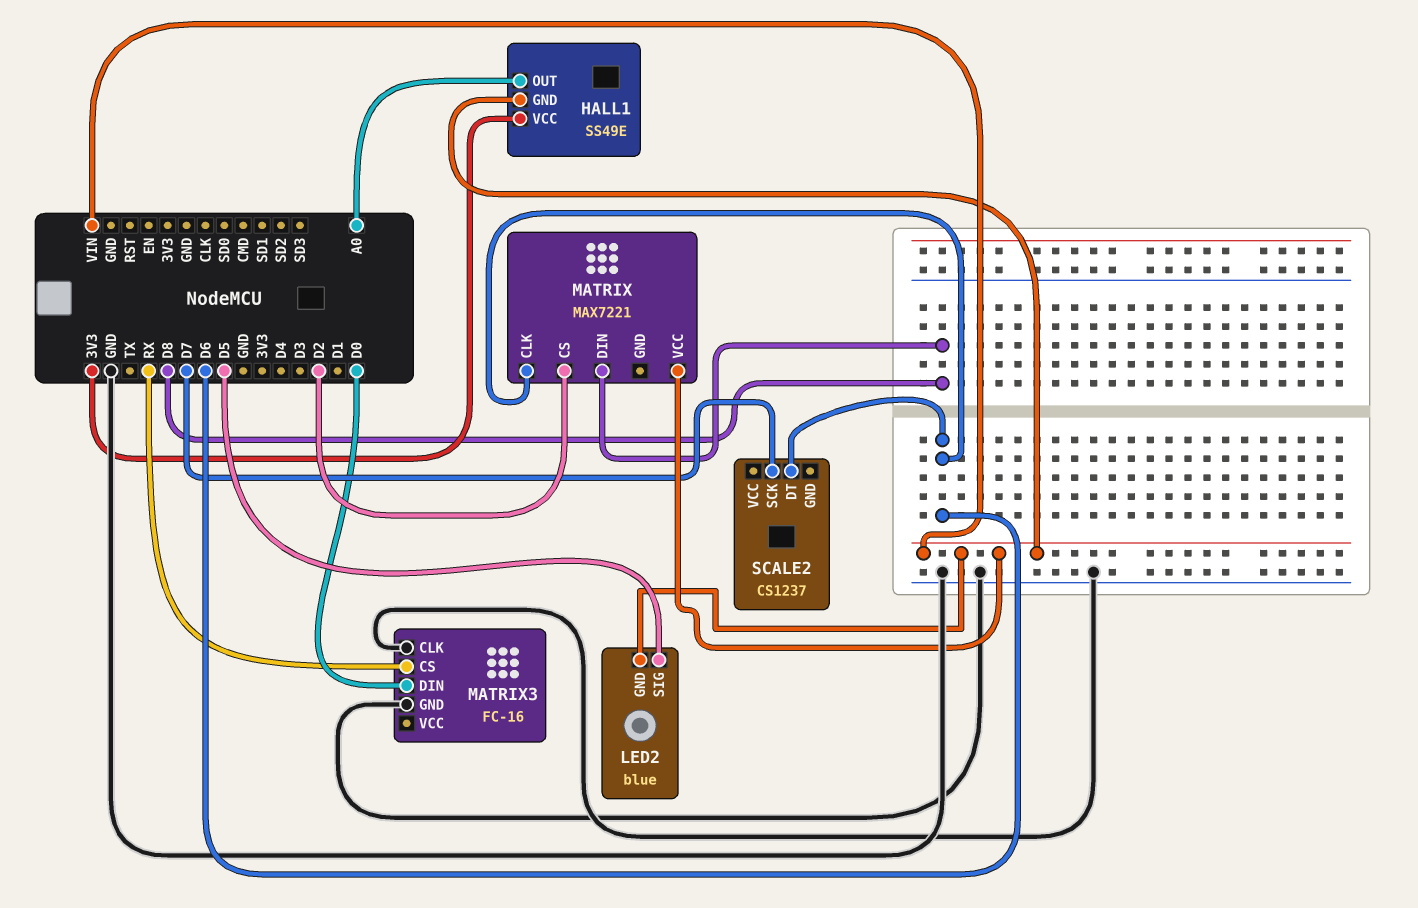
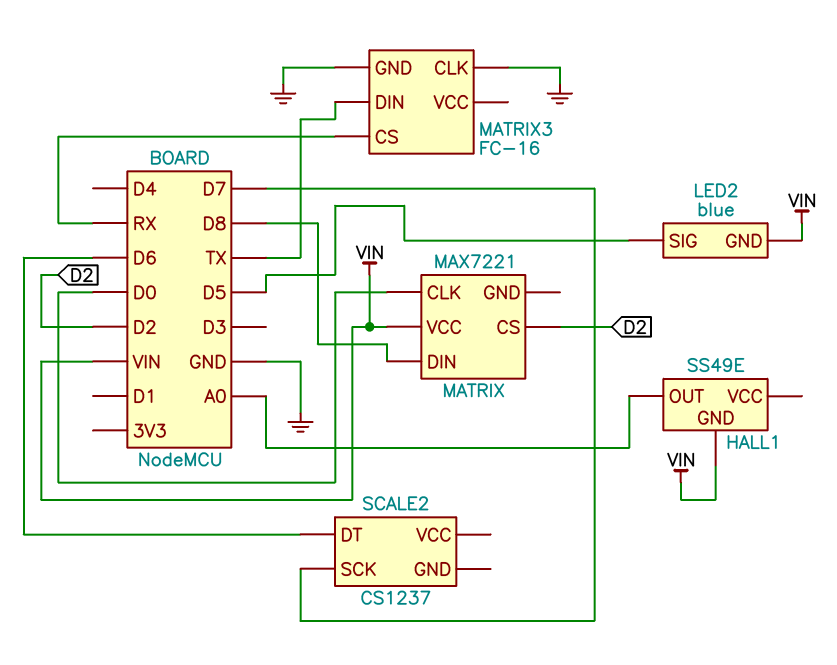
HALL1 pin VCC: 3V3 -> none
MATRIX pin CLK: D6 -> D0
MATRIX3 pin DIN: D0 -> TX

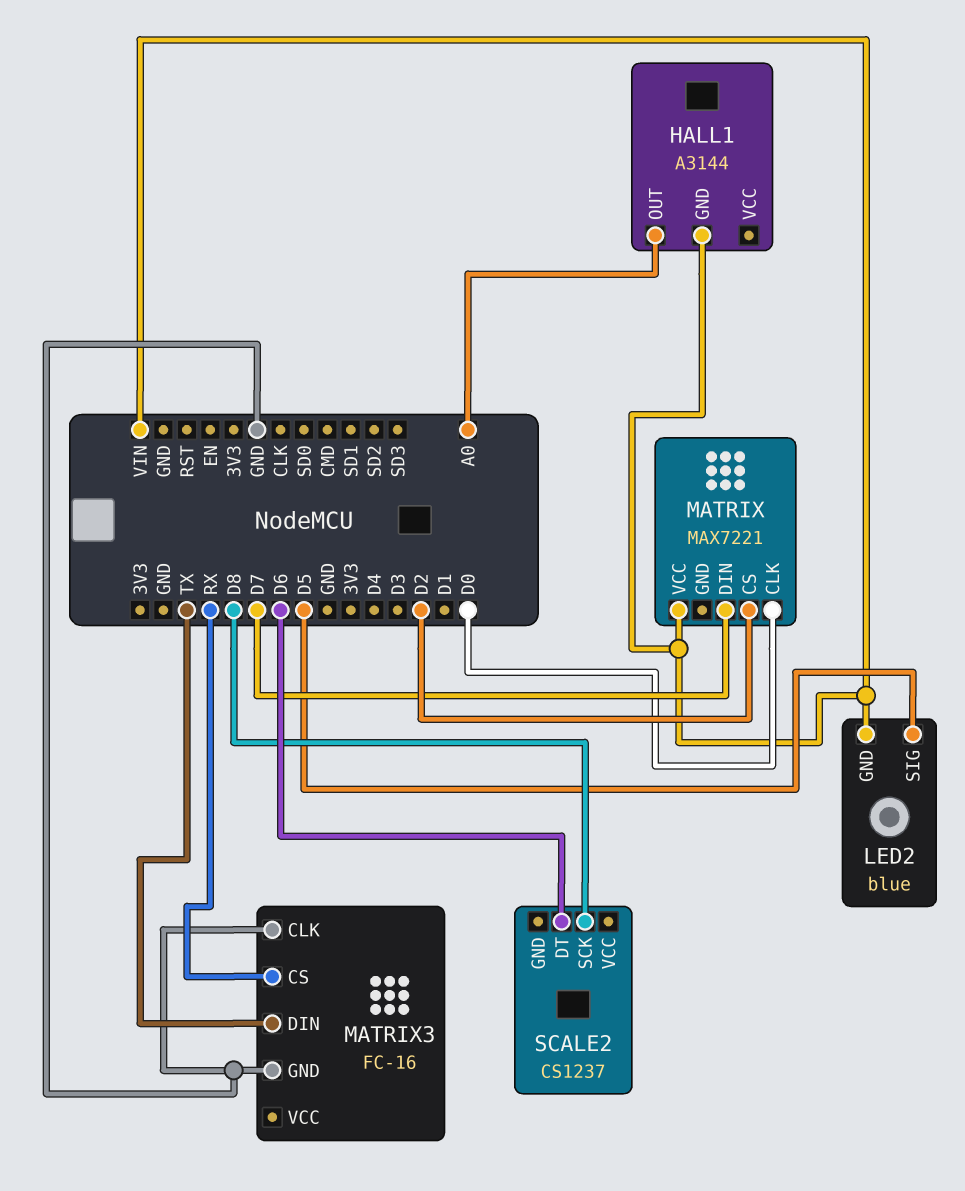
HALL1: SS49E -> A3144
MATRIX pin DIN: D8 -> D7
SCALE2 pin SCK: D7 -> D8

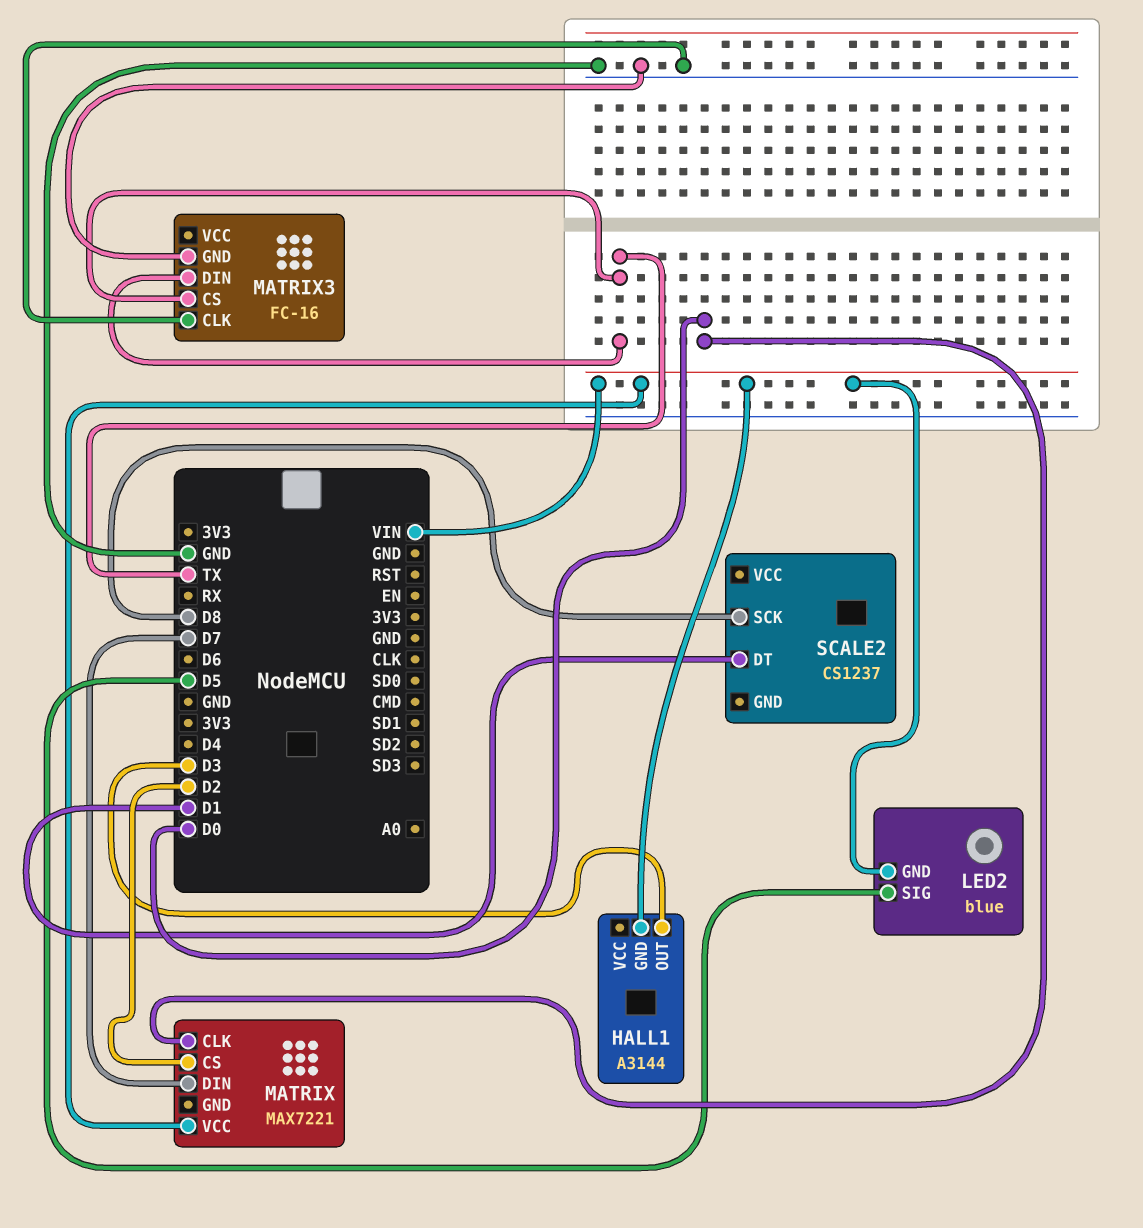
HALL1 pin OUT: A0 -> D3
MATRIX3 pin CS: RX -> TX
SCALE2 pin DT: D6 -> D1

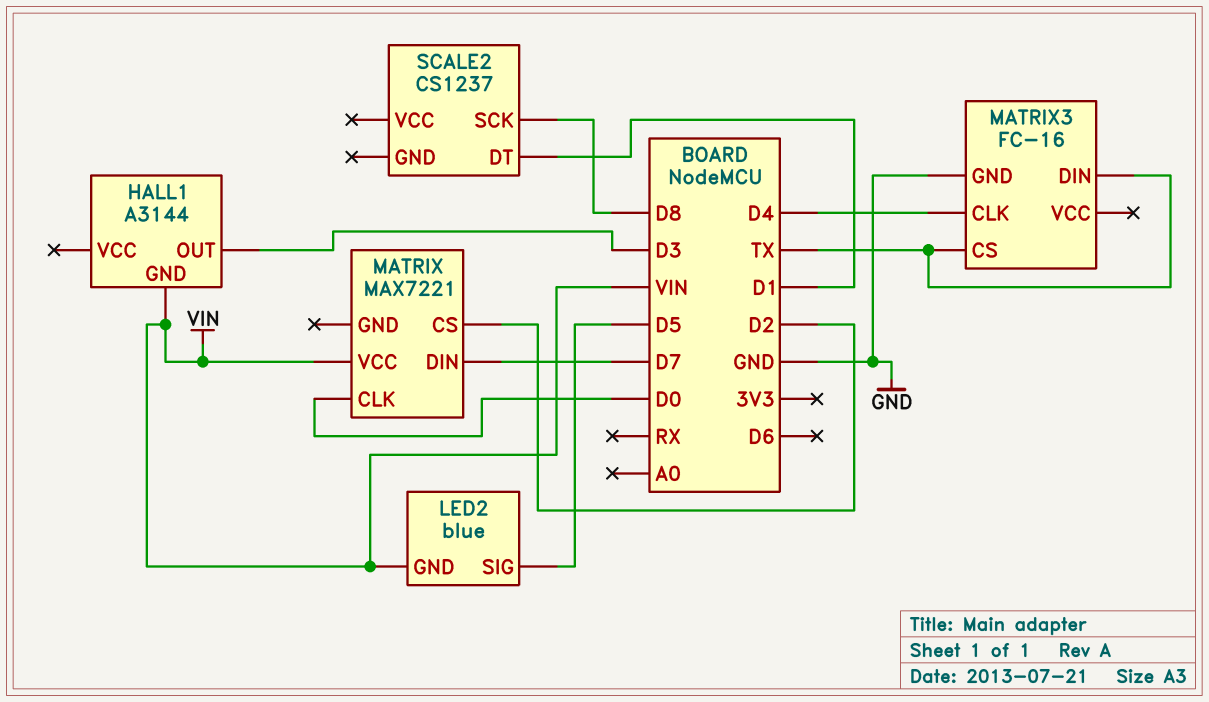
MATRIX3 pin CLK: GND -> D4

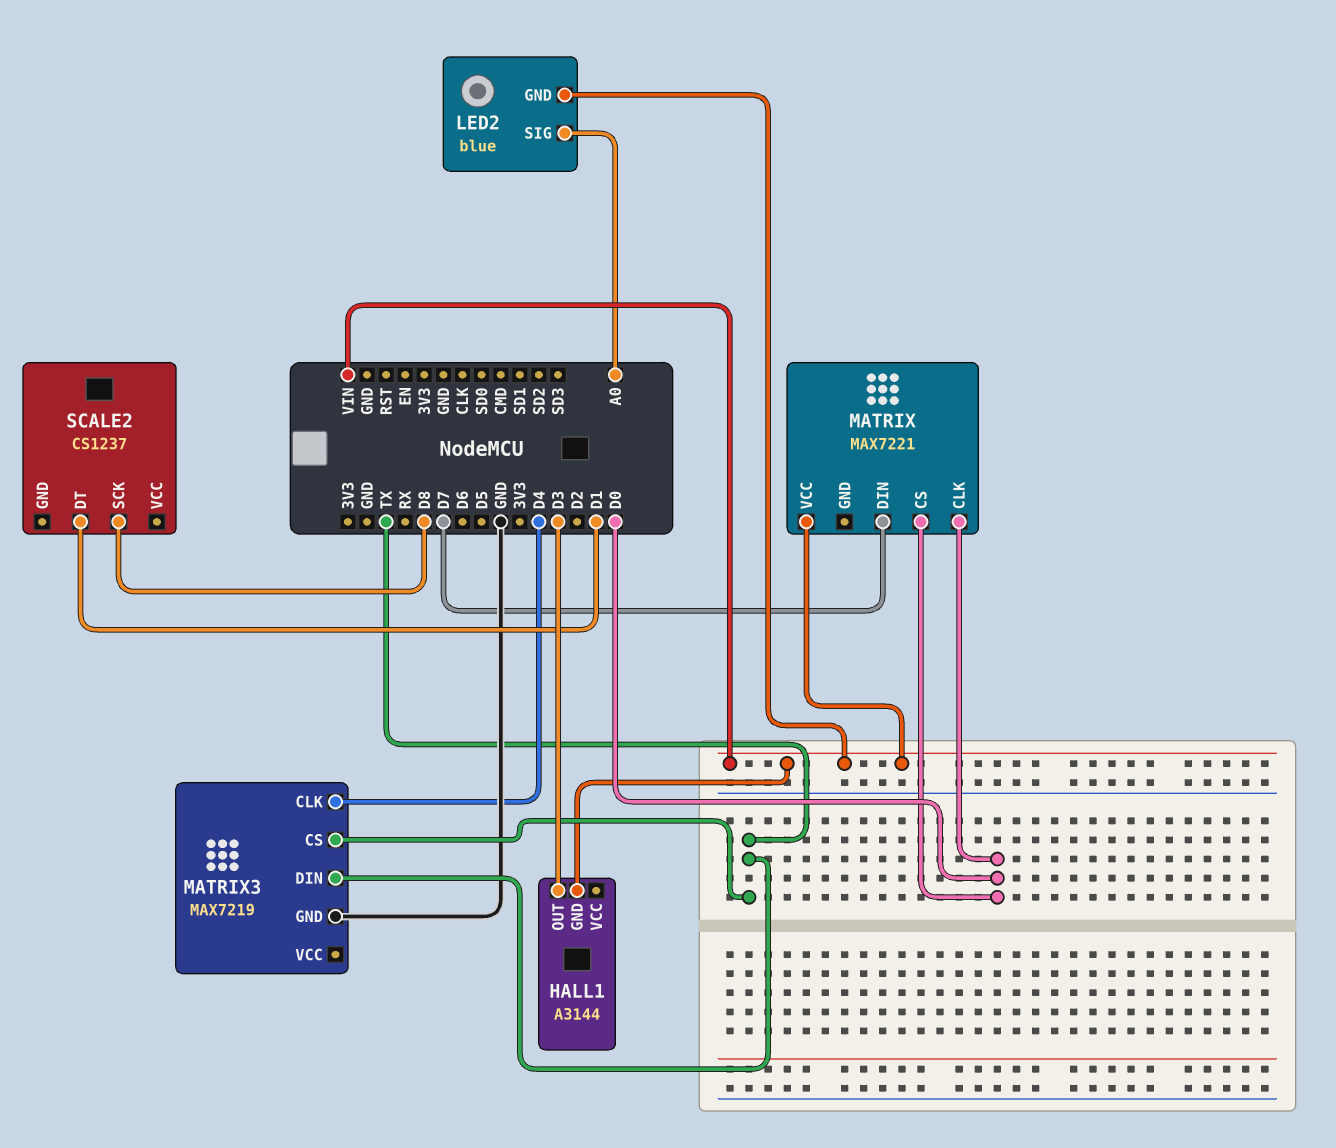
LED2 pin SIG: D5 -> A0
MATRIX pin CS: D2 -> D0
MATRIX3: FC-16 -> MAX7219

